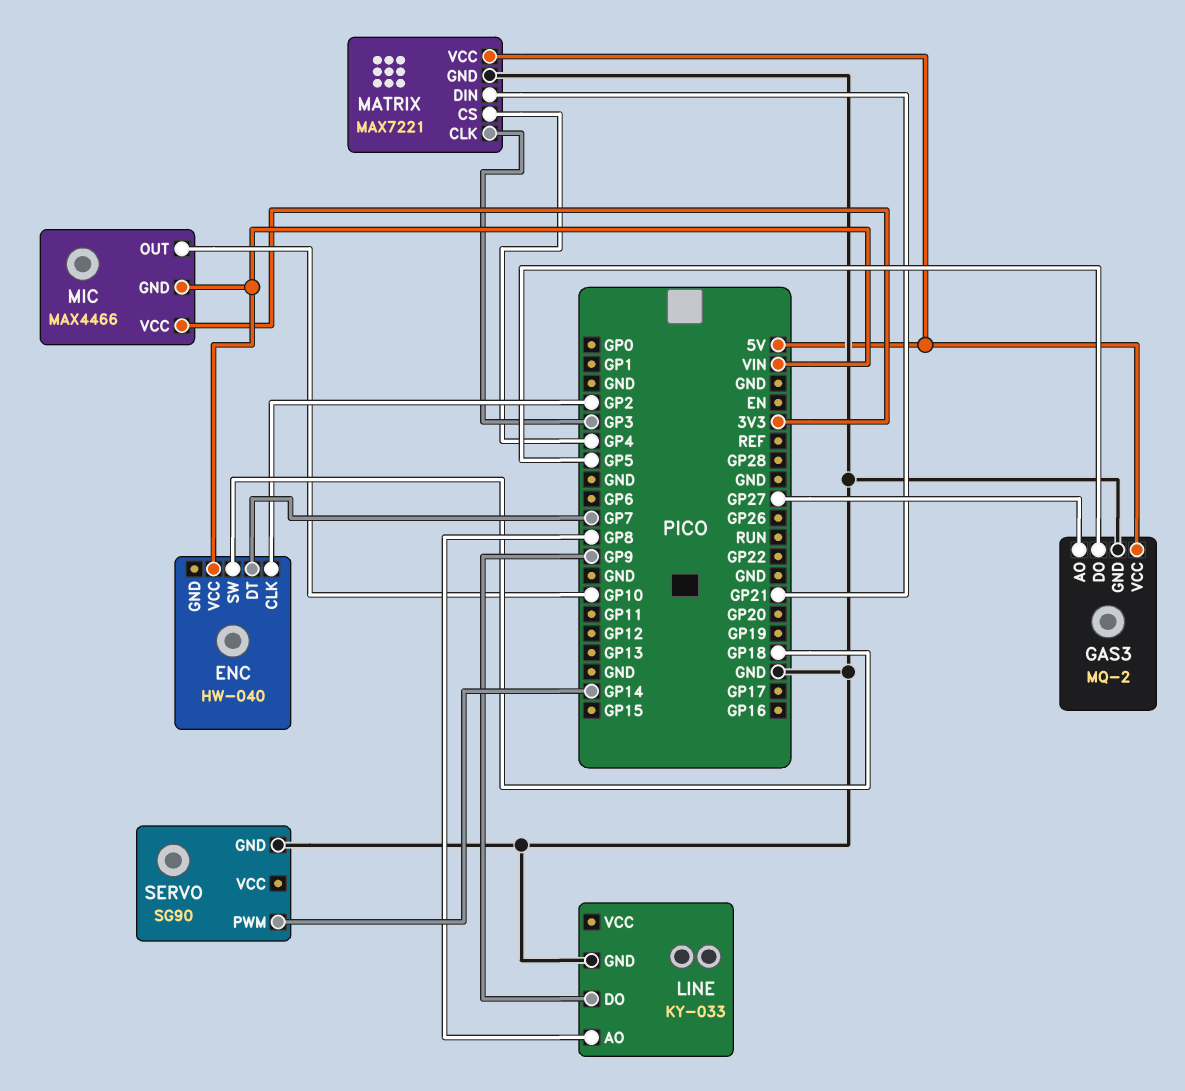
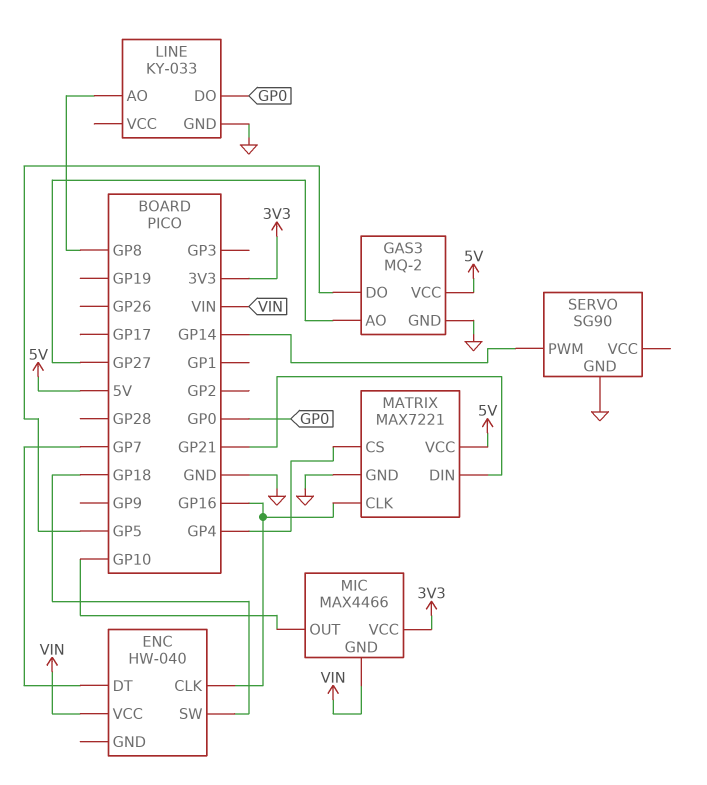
ENC pin CLK: GP2 -> GP16
LINE pin DO: GP9 -> GP0
MATRIX pin CLK: GP3 -> GP16

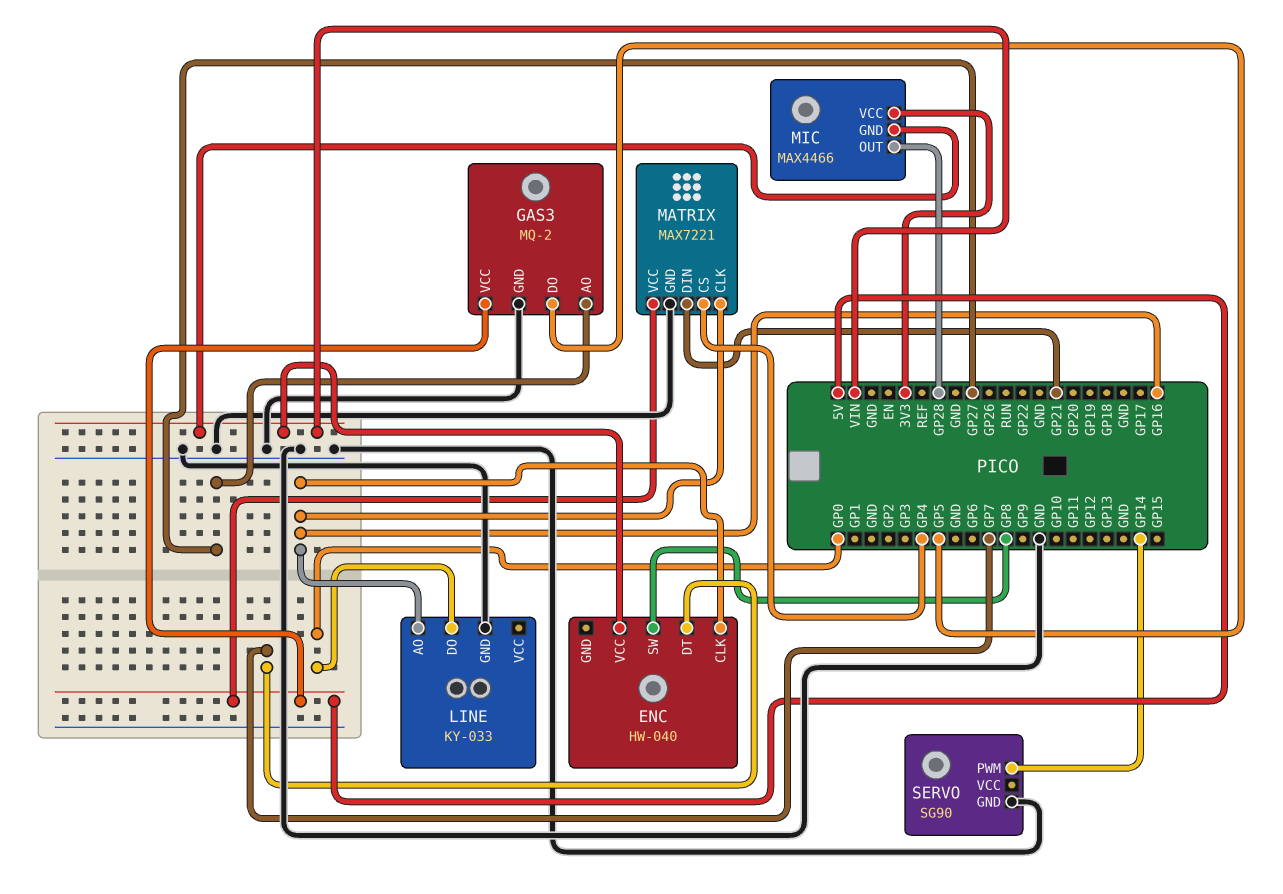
ENC pin SW: GP18 -> GP8
LINE pin AO: GP8 -> GP16
MIC pin OUT: GP10 -> GP28

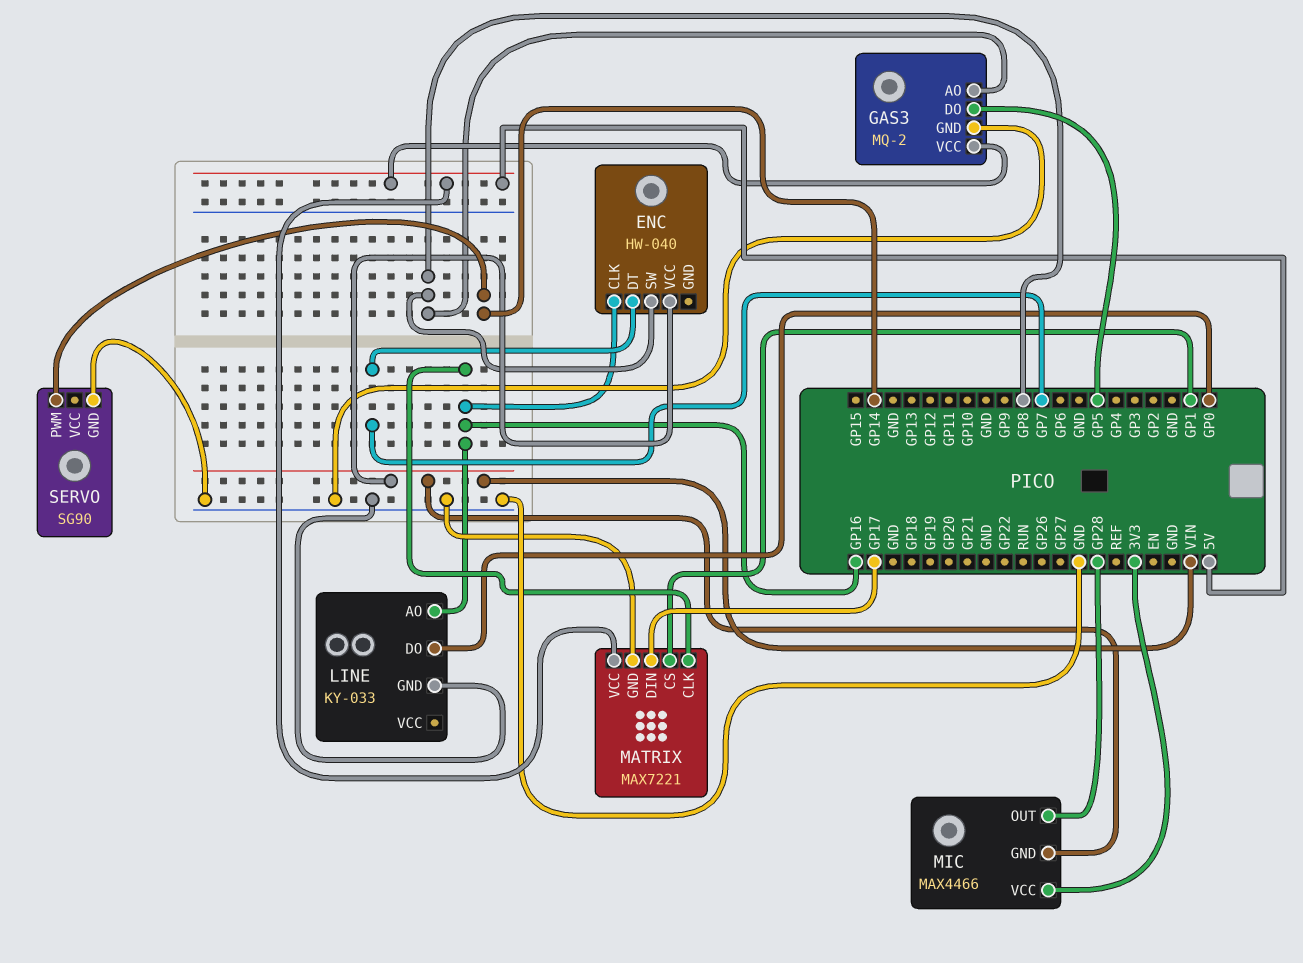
GAS3 pin AO: GP27 -> GP8
MATRIX pin CS: GP4 -> GP1
MATRIX pin DIN: GP21 -> GP17

